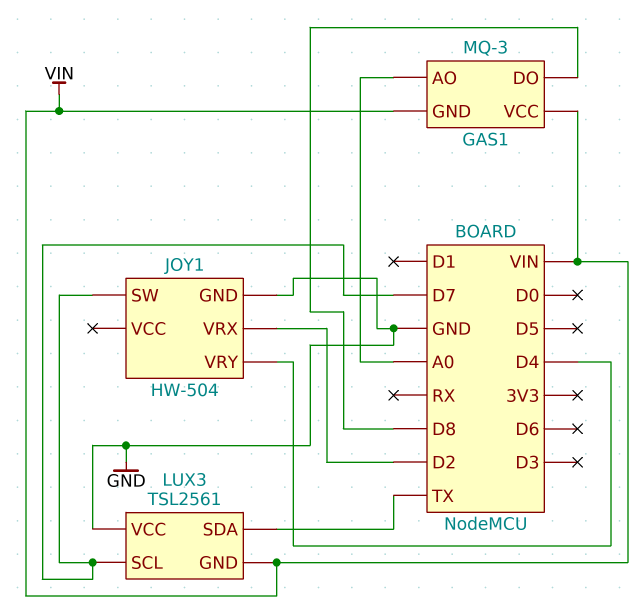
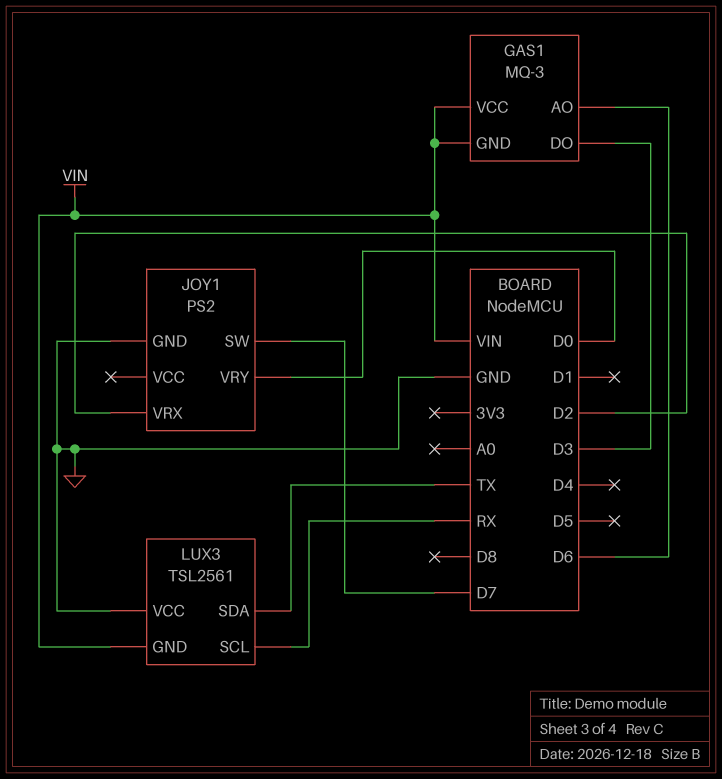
GAS1 pin AO: A0 -> D6
GAS1 pin DO: D8 -> D3
JOY1: HW-504 -> PS2
JOY1 pin VRY: D4 -> D0
LUX3 pin SCL: D7 -> RX

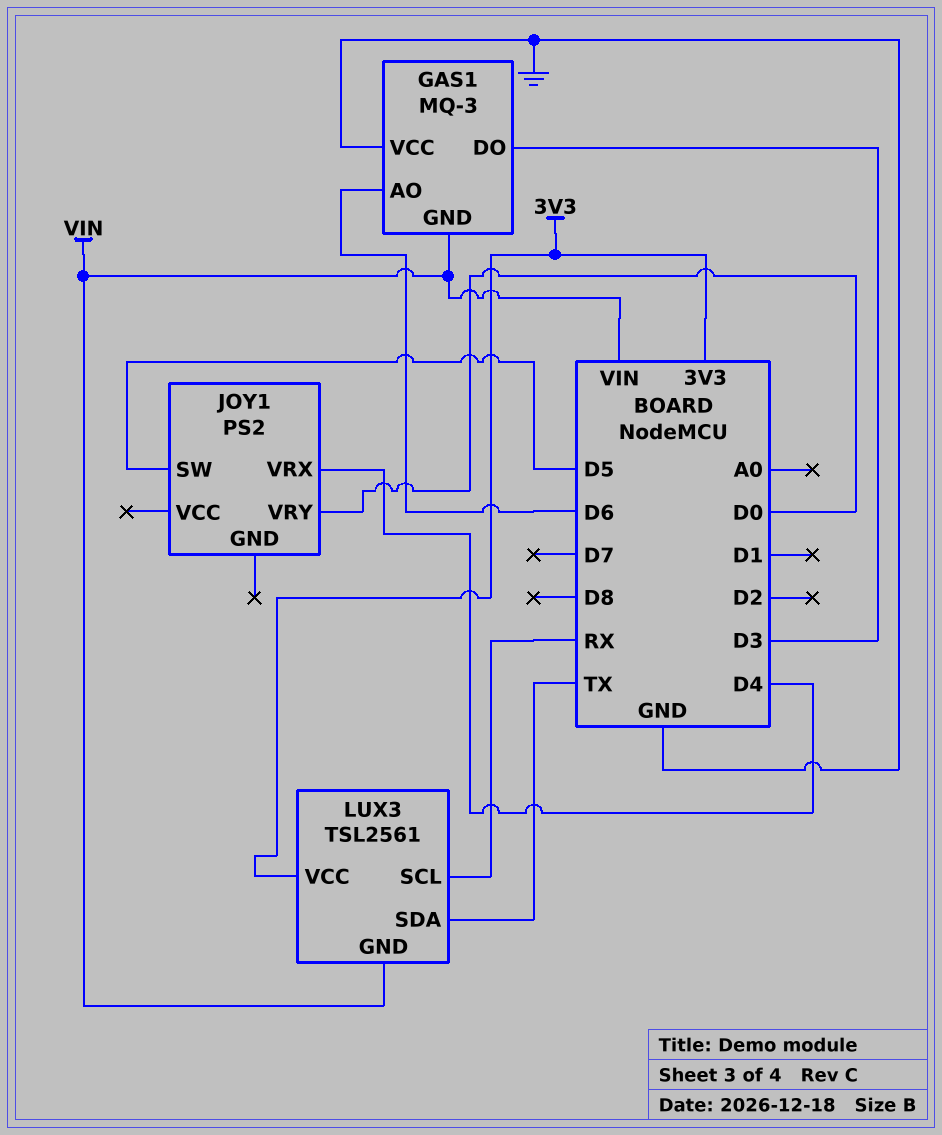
GAS1 pin VCC: VIN -> GND
JOY1 pin GND: GND -> none
JOY1 pin SW: D7 -> D5
JOY1 pin VRX: D2 -> D4
LUX3 pin VCC: GND -> 3V3

